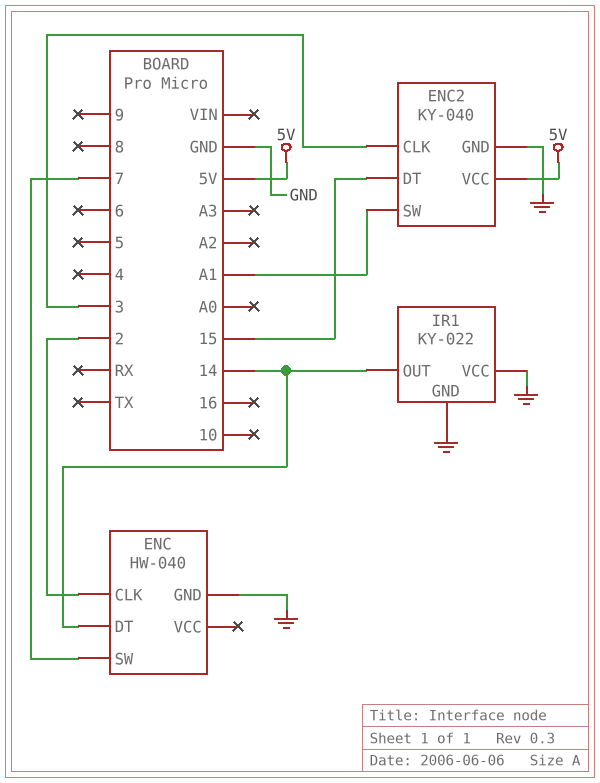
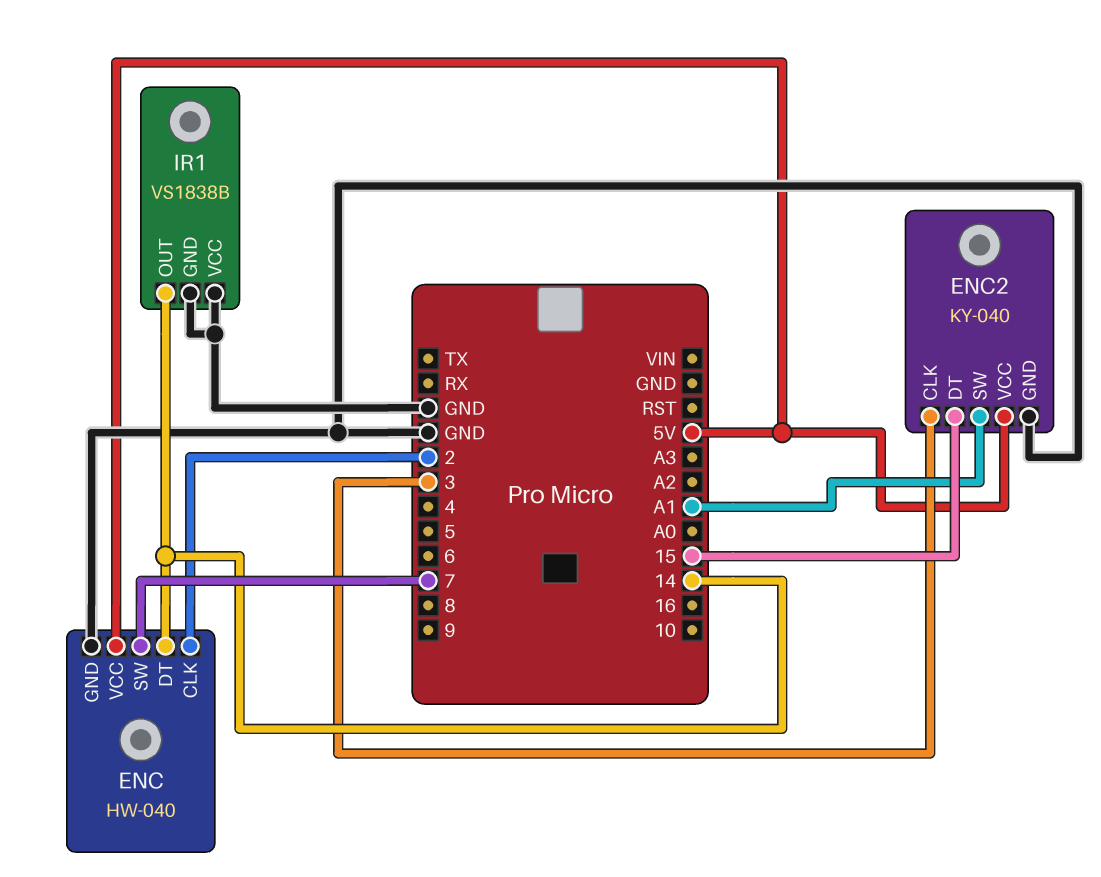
ENC pin VCC: none -> 5V
IR1: KY-022 -> VS1838B

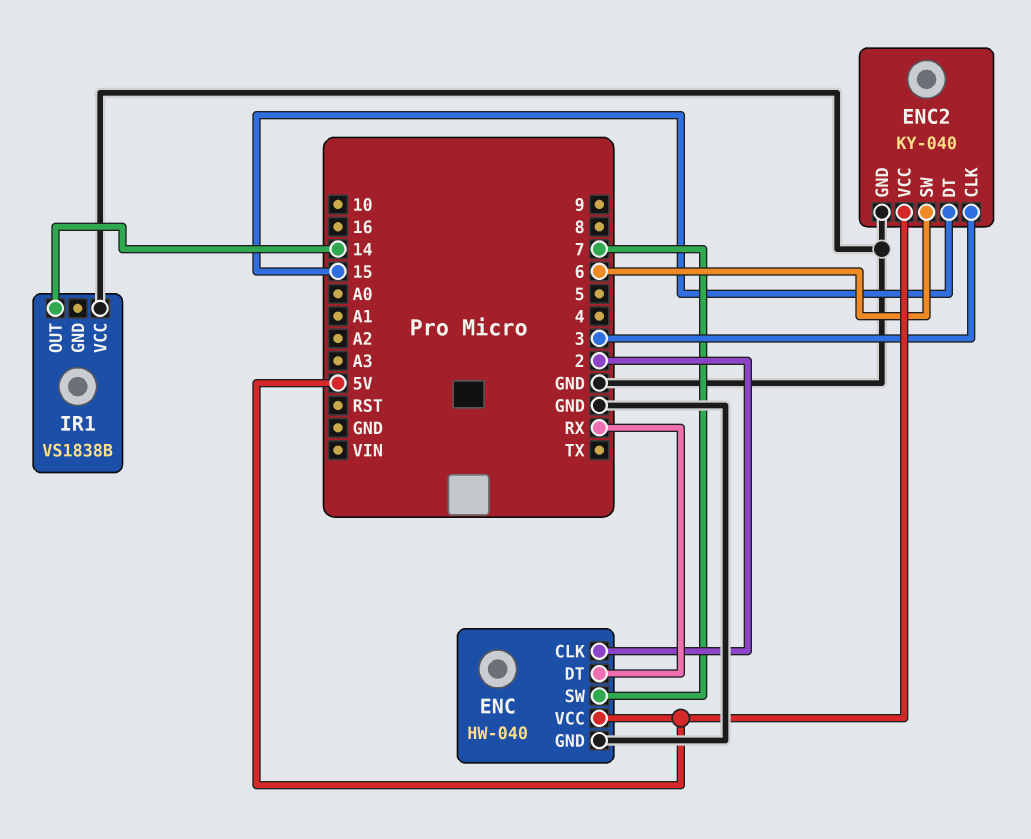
ENC pin DT: 14 -> RX
ENC2 pin SW: A1 -> 6
IR1 pin GND: GND -> none

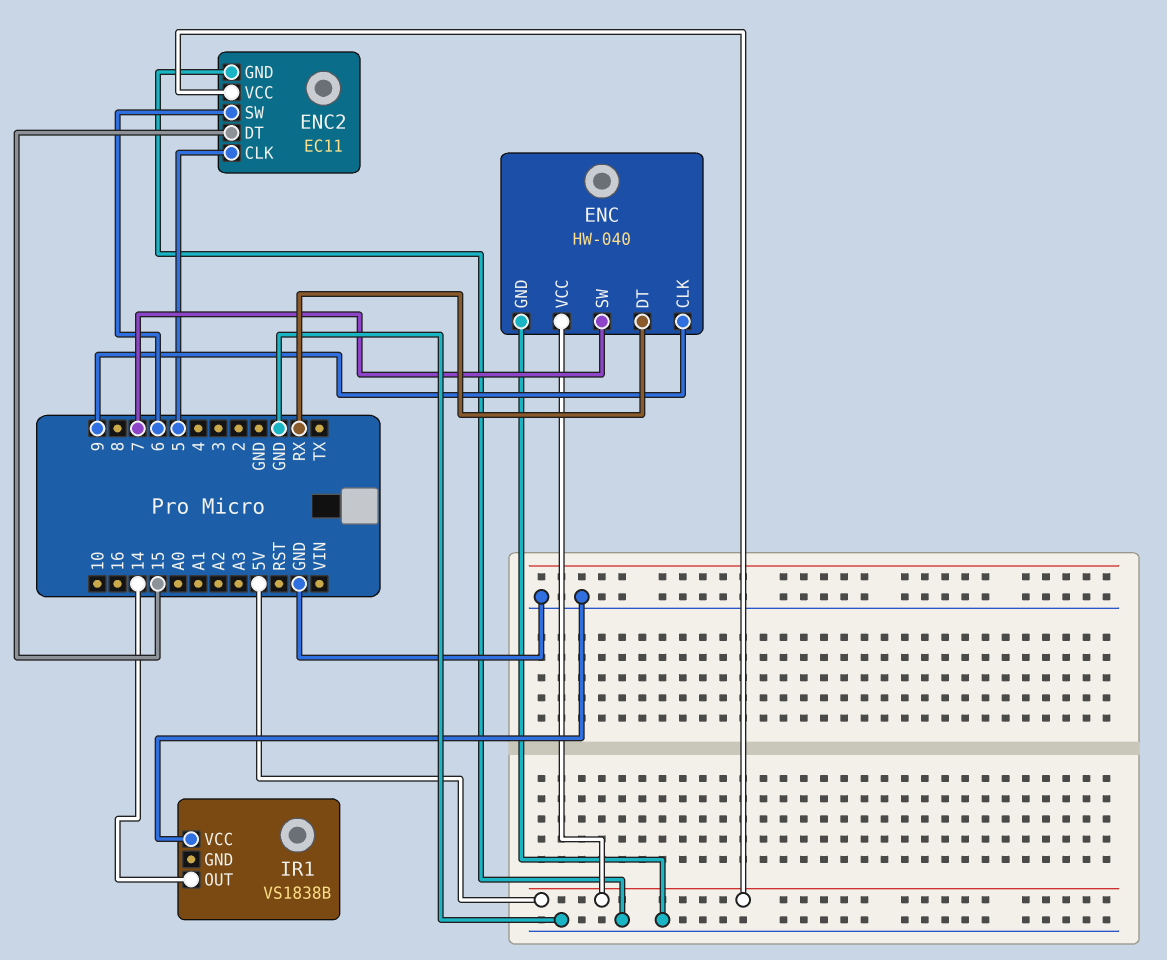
ENC pin CLK: 2 -> 9
ENC2: KY-040 -> EC11
ENC2 pin CLK: 3 -> 5

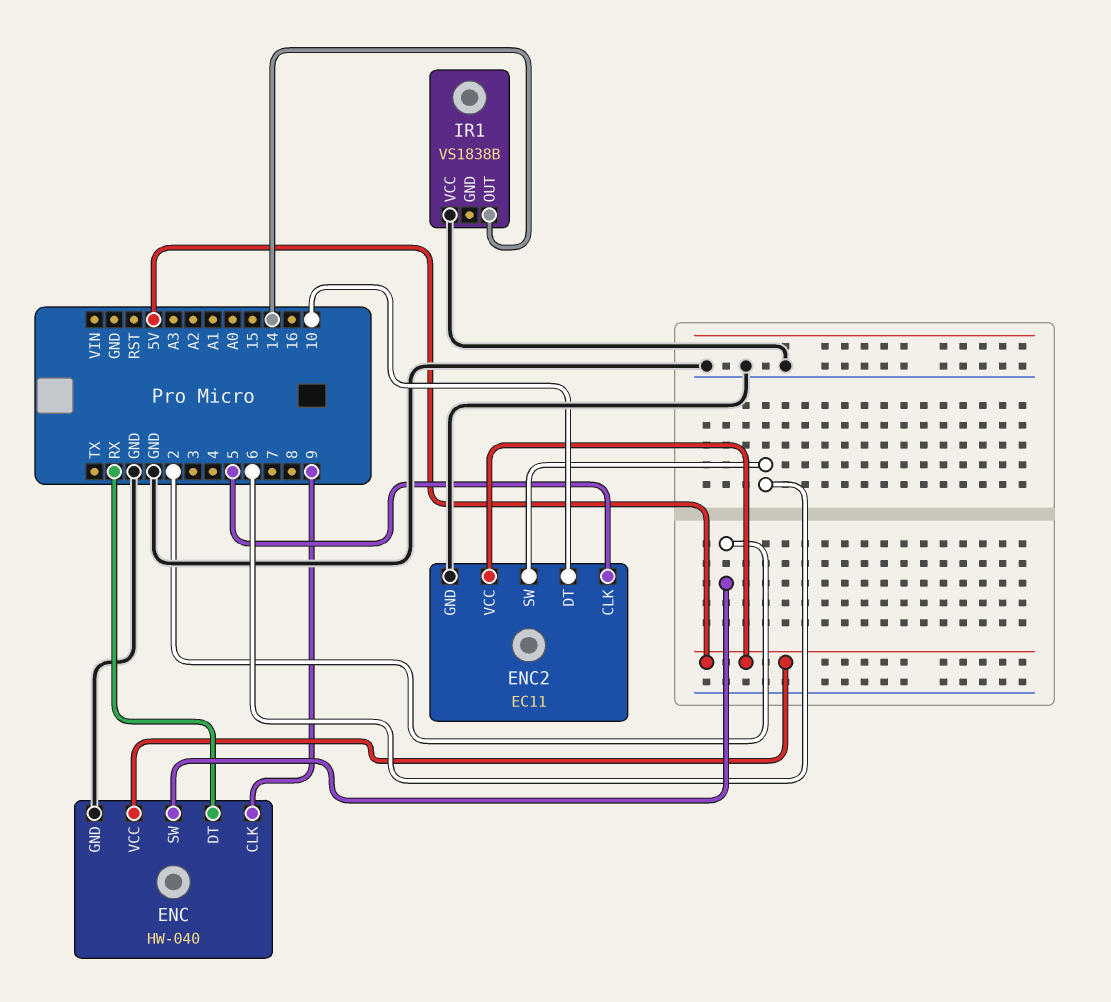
ENC pin SW: 7 -> 2
ENC2 pin DT: 15 -> 10

